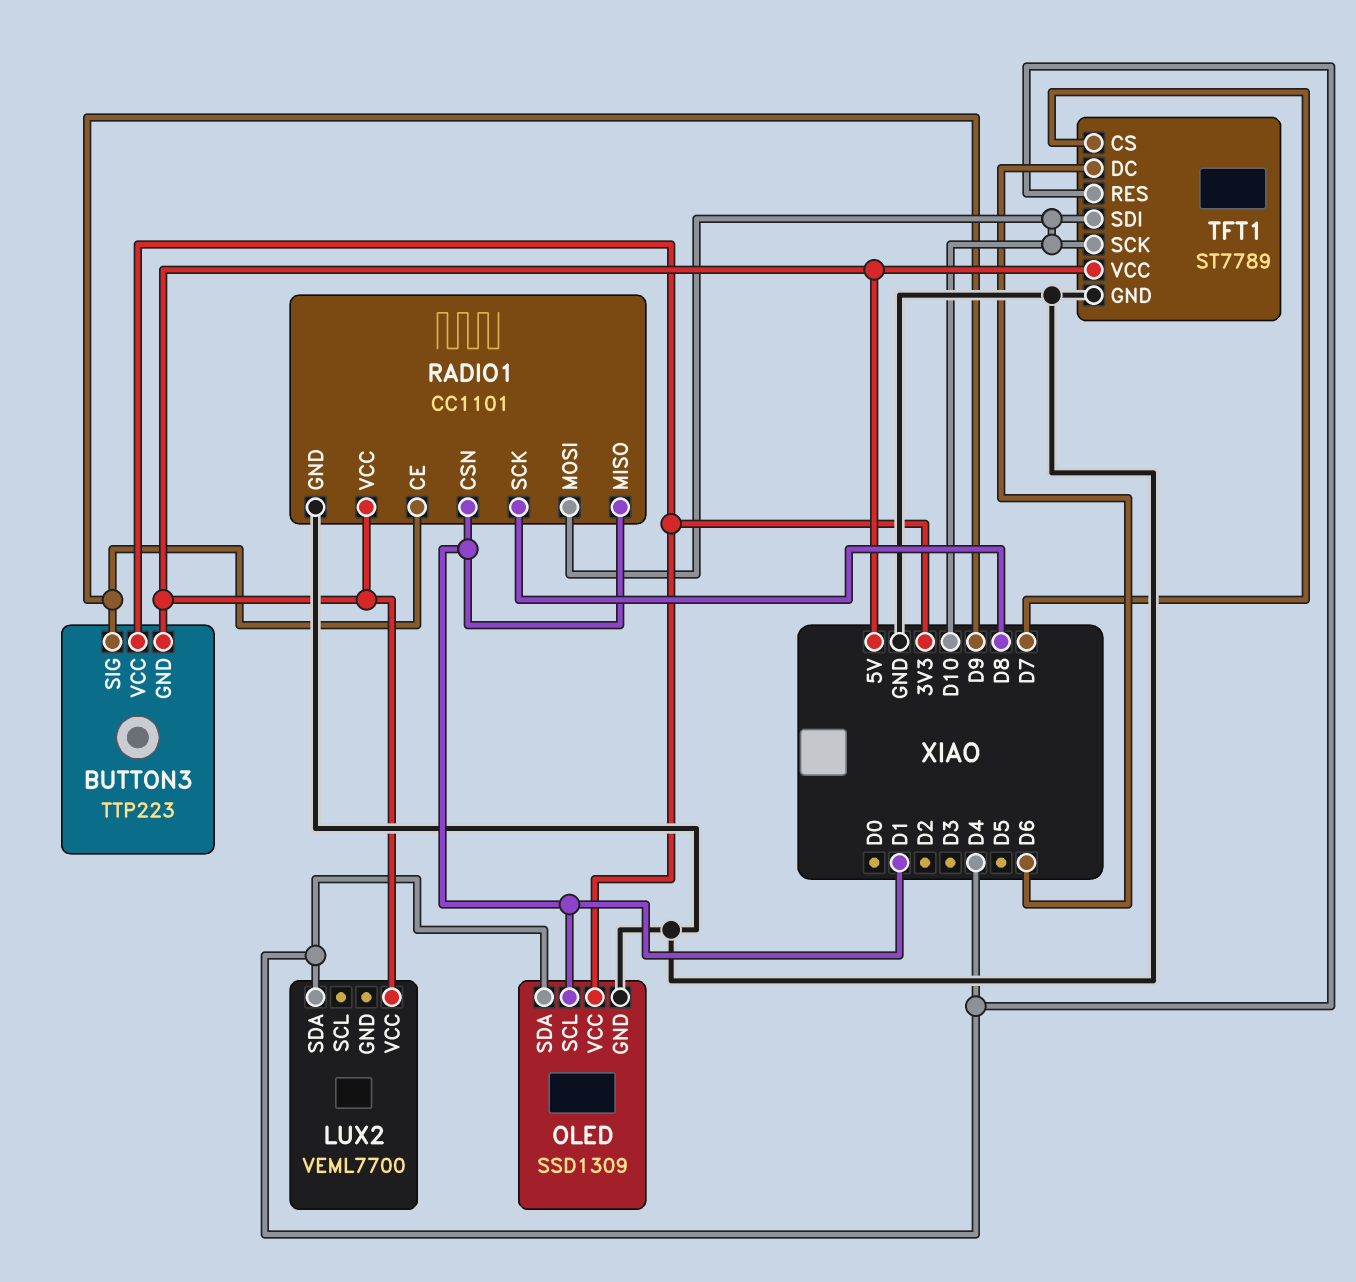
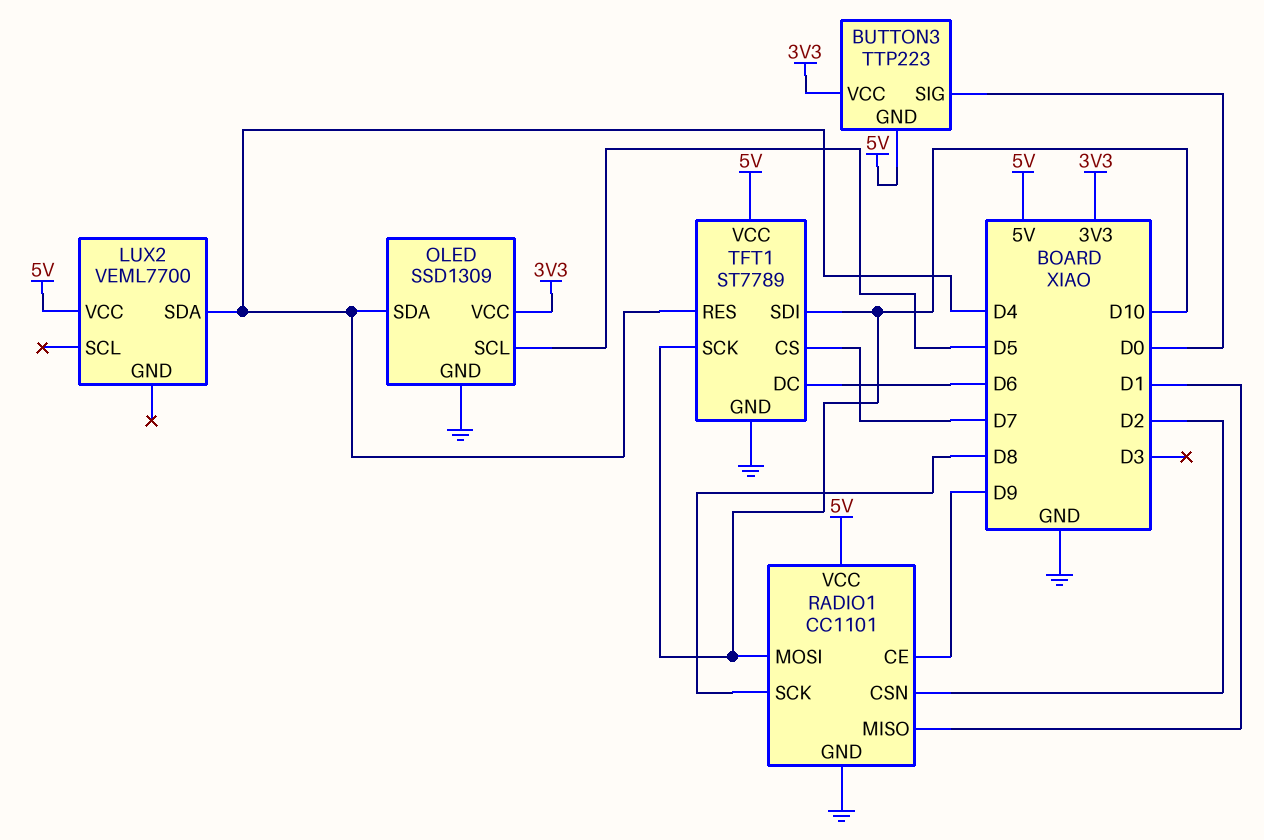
BUTTON3 pin SIG: D9 -> D0
OLED pin SCL: D1 -> D5
RADIO1 pin CSN: D1 -> D2

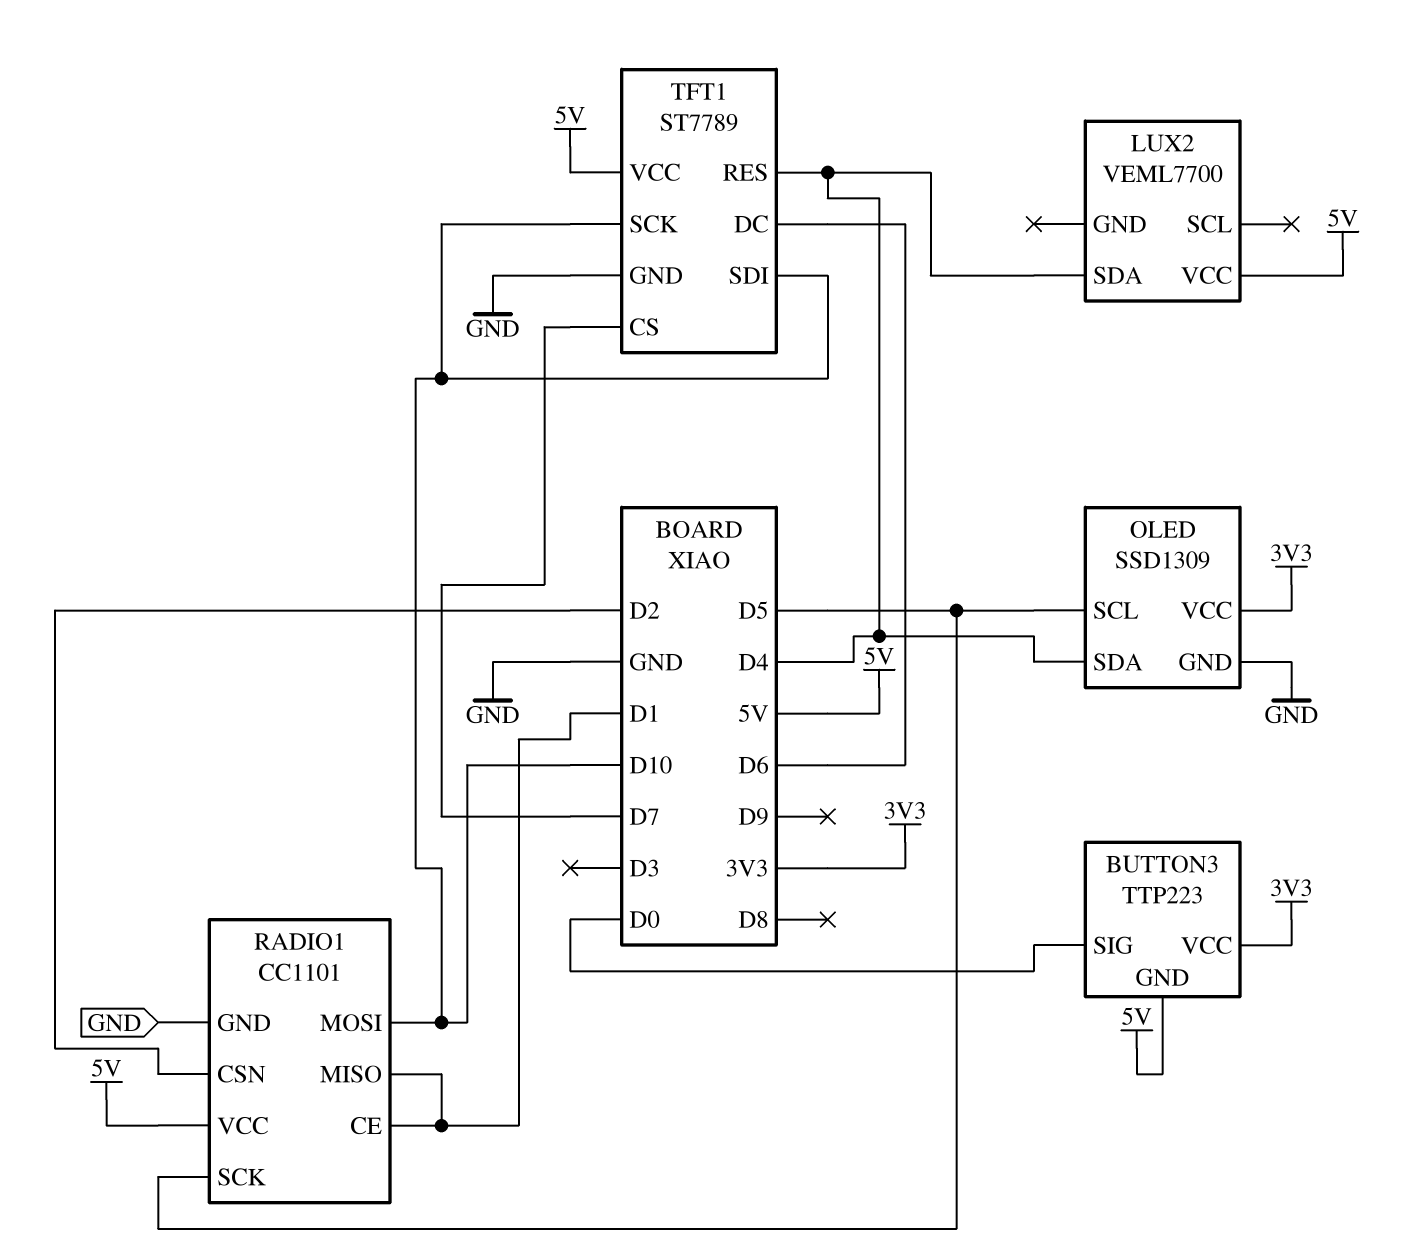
RADIO1 pin CE: D9 -> D1
RADIO1 pin SCK: D8 -> D5

